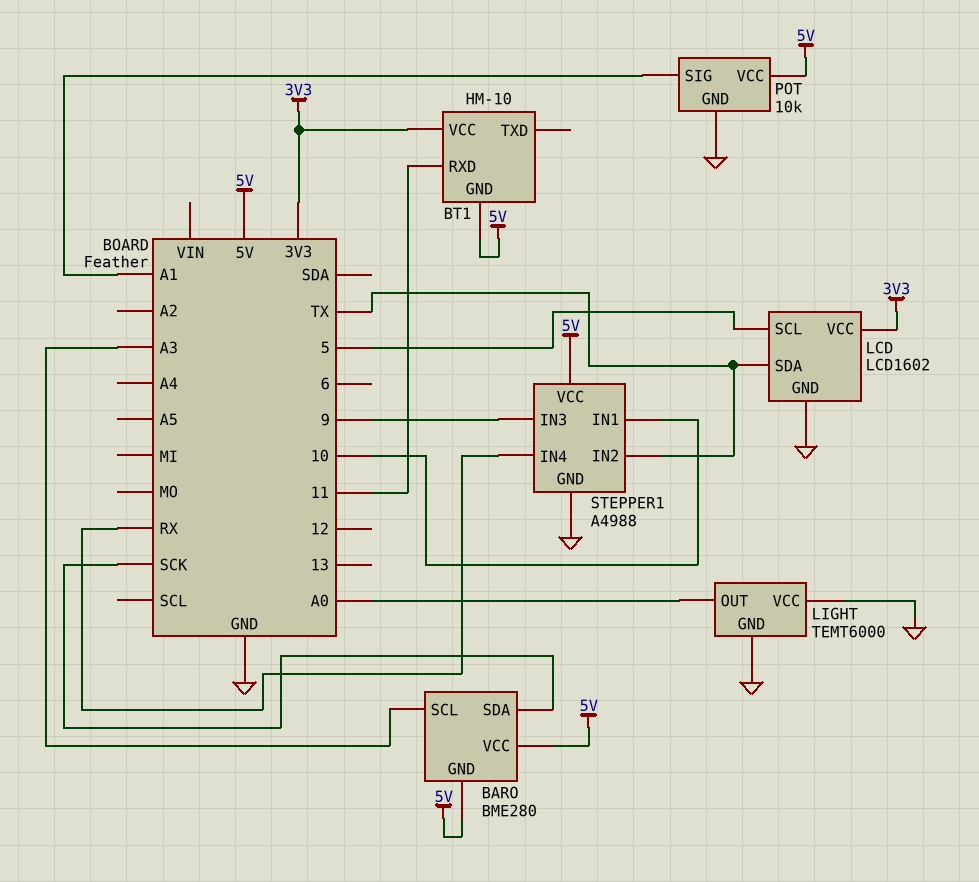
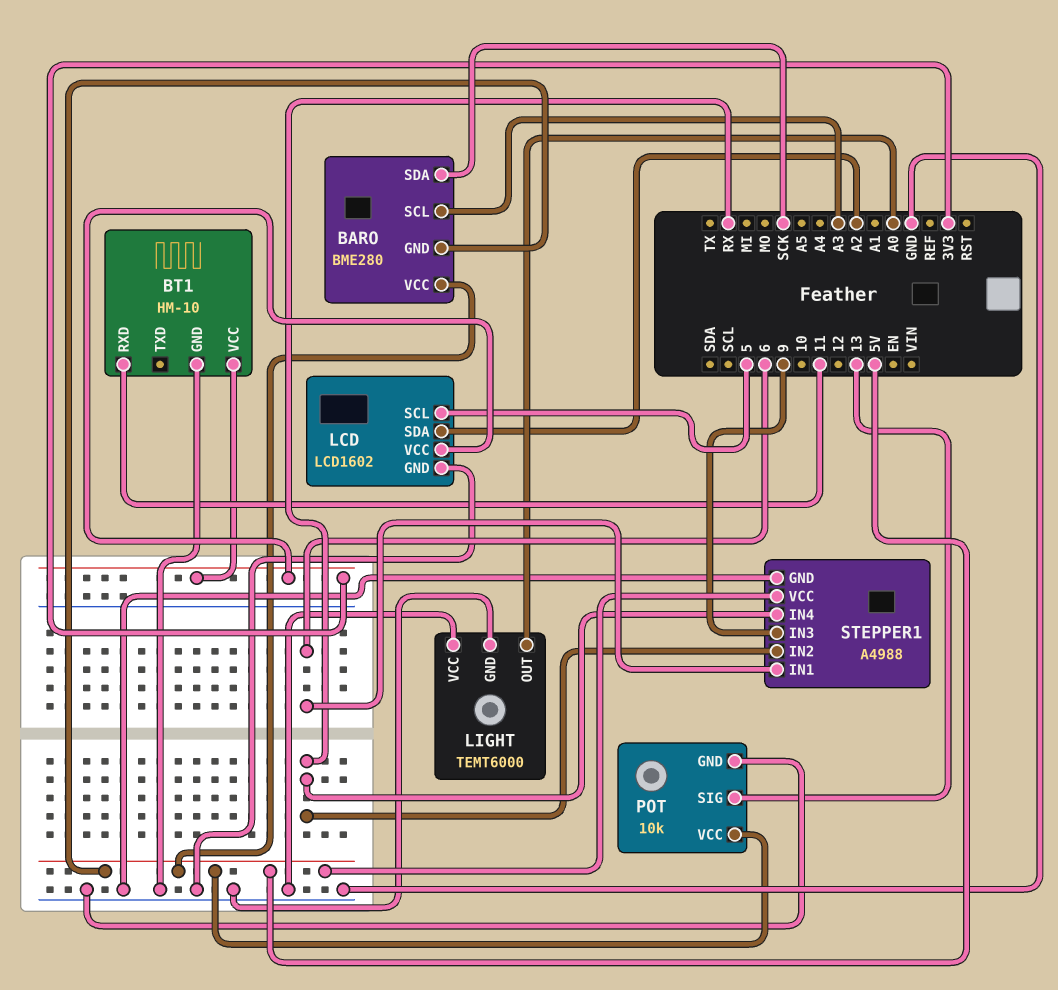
BT1 pin GND: 5V -> GND
LCD pin SDA: TX -> A2
POT pin SIG: A1 -> 13
STEPPER1 pin IN1: 10 -> 6
STEPPER1 pin IN2: TX -> RX

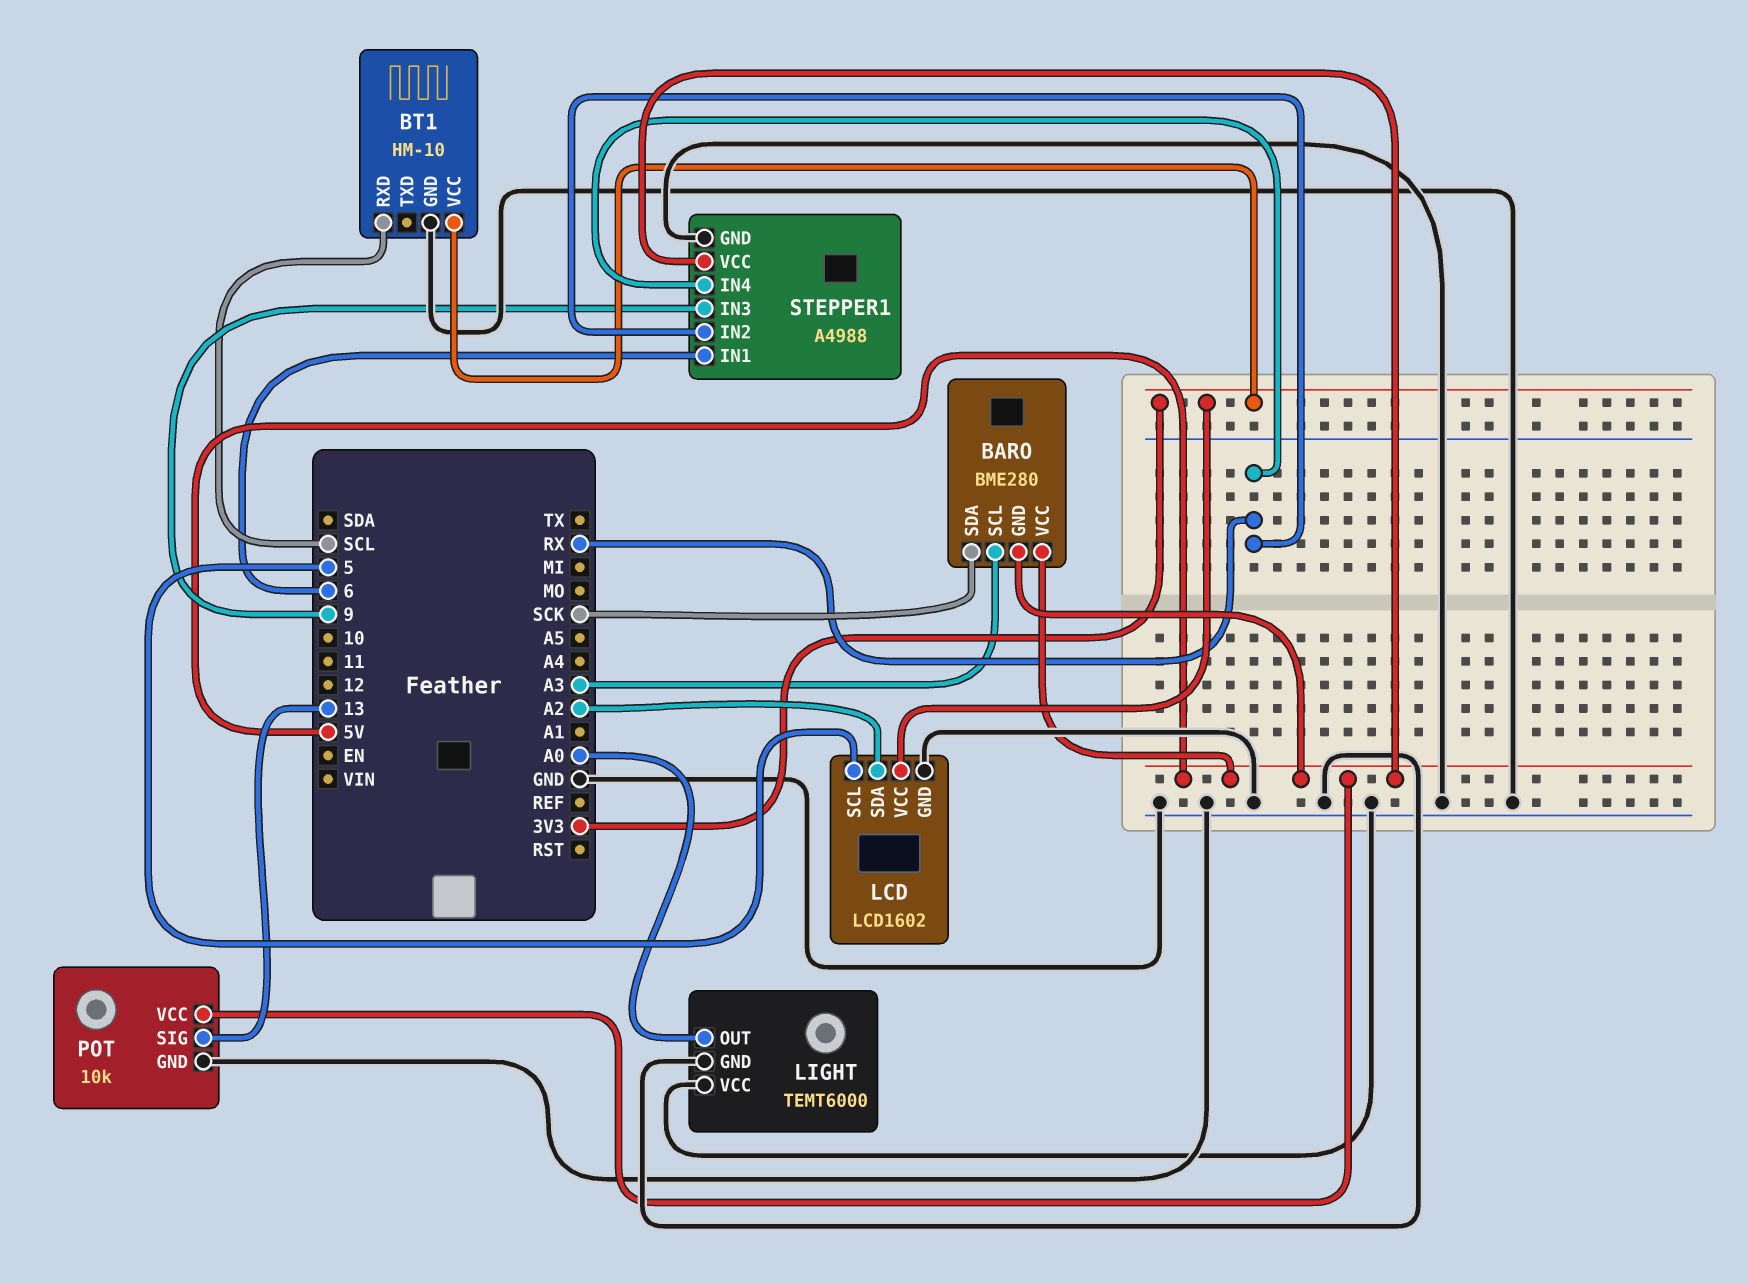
BT1 pin RXD: 11 -> SCL

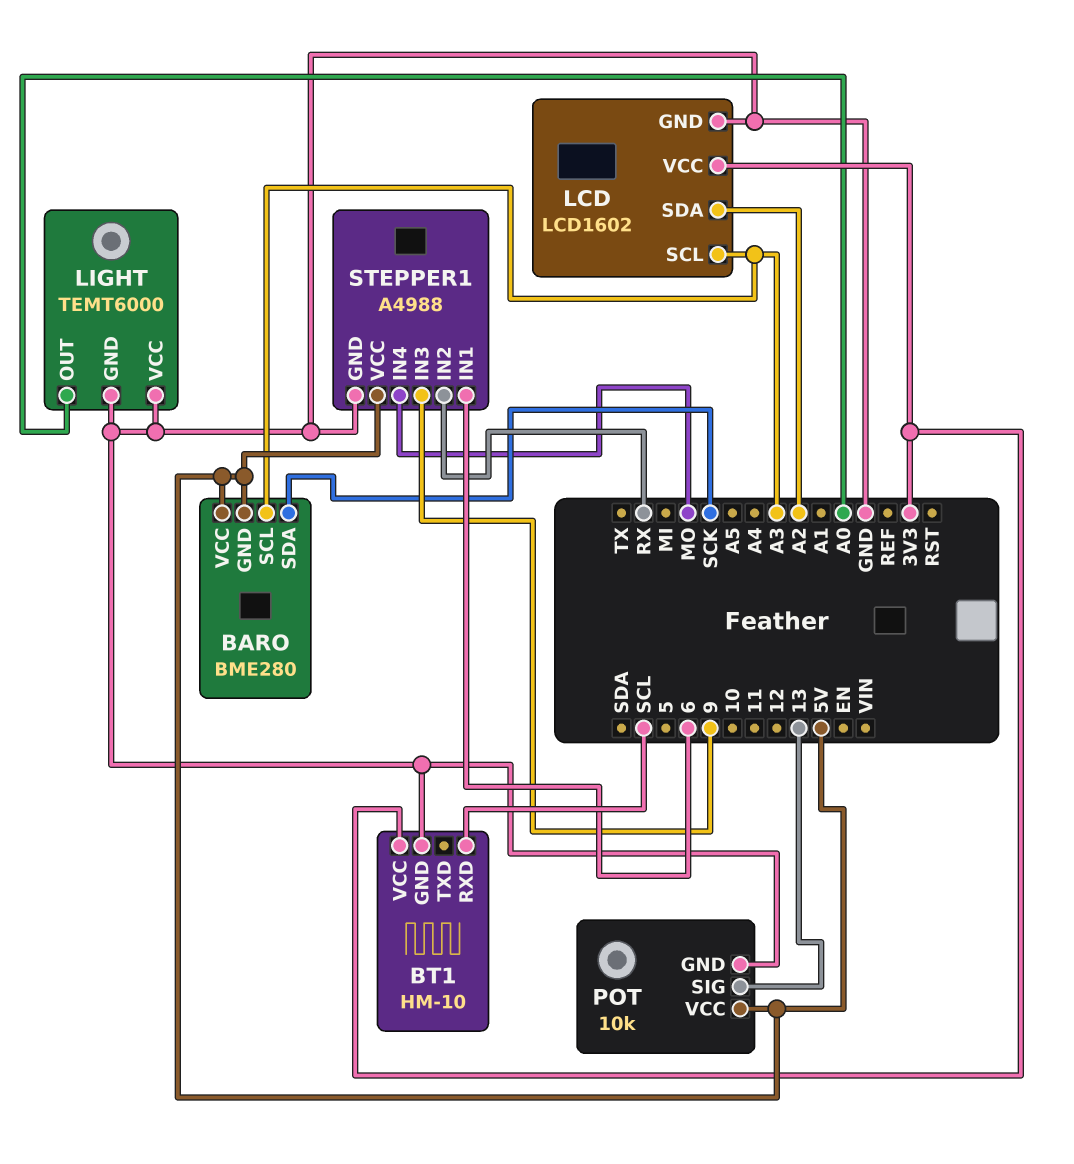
LCD pin SCL: 5 -> A3
STEPPER1 pin IN4: RX -> MO

